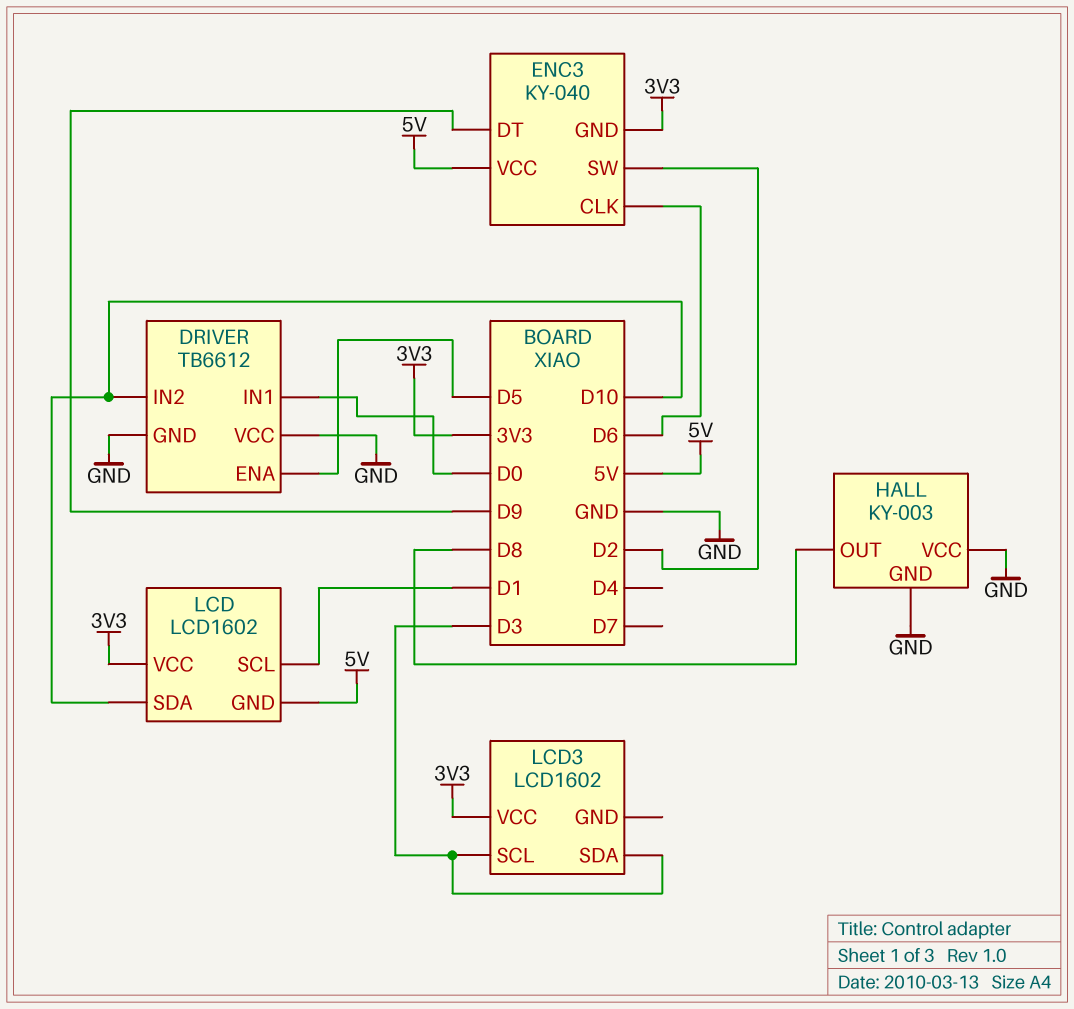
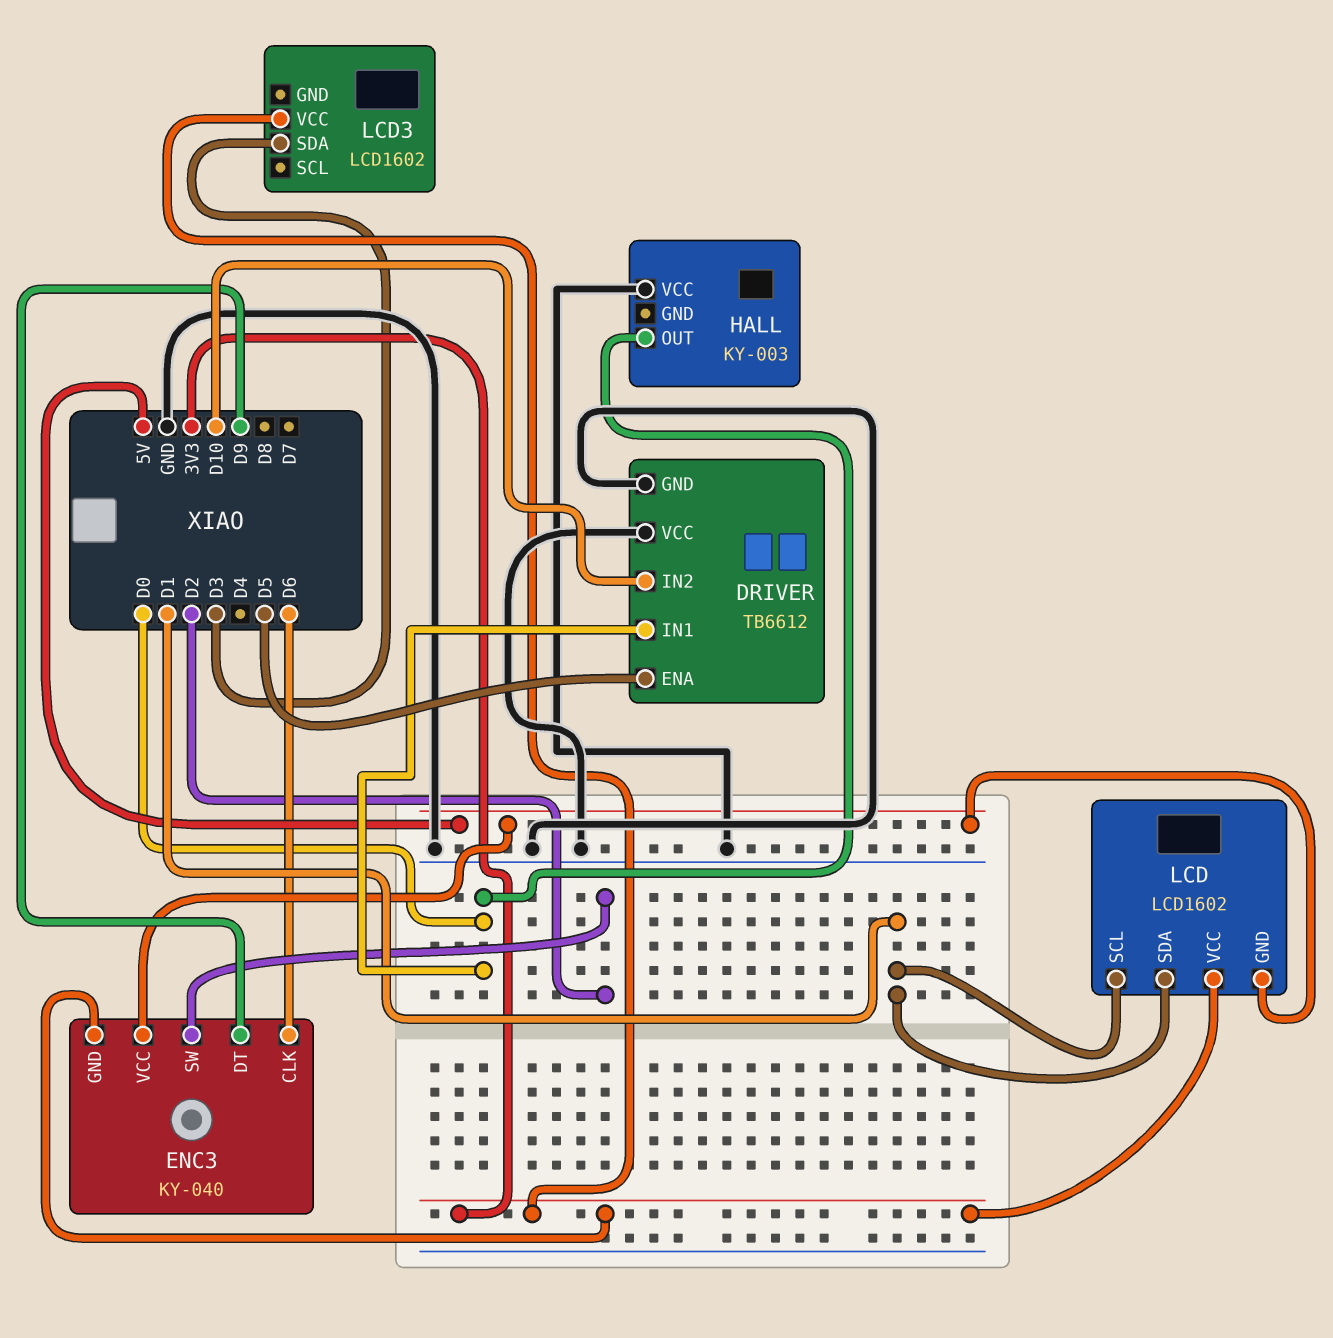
HALL pin GND: GND -> none
HALL pin OUT: D8 -> D0
LCD pin SDA: D10 -> D1
LCD3 pin SCL: D3 -> none

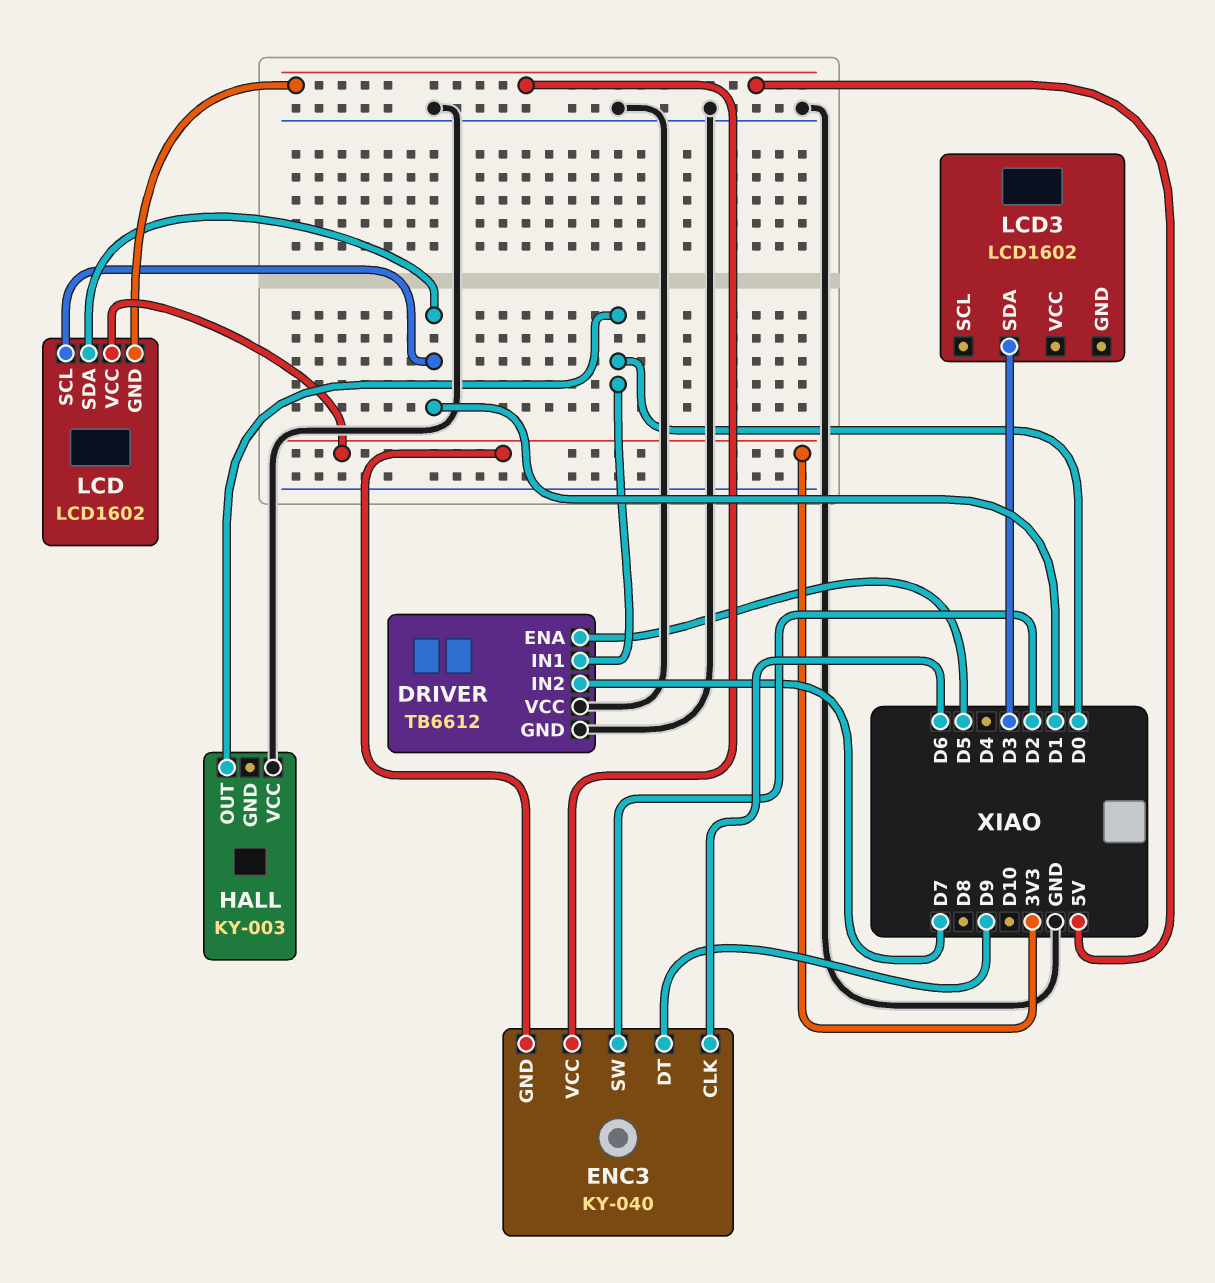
DRIVER pin IN2: D10 -> D7
LCD3 pin VCC: 3V3 -> none

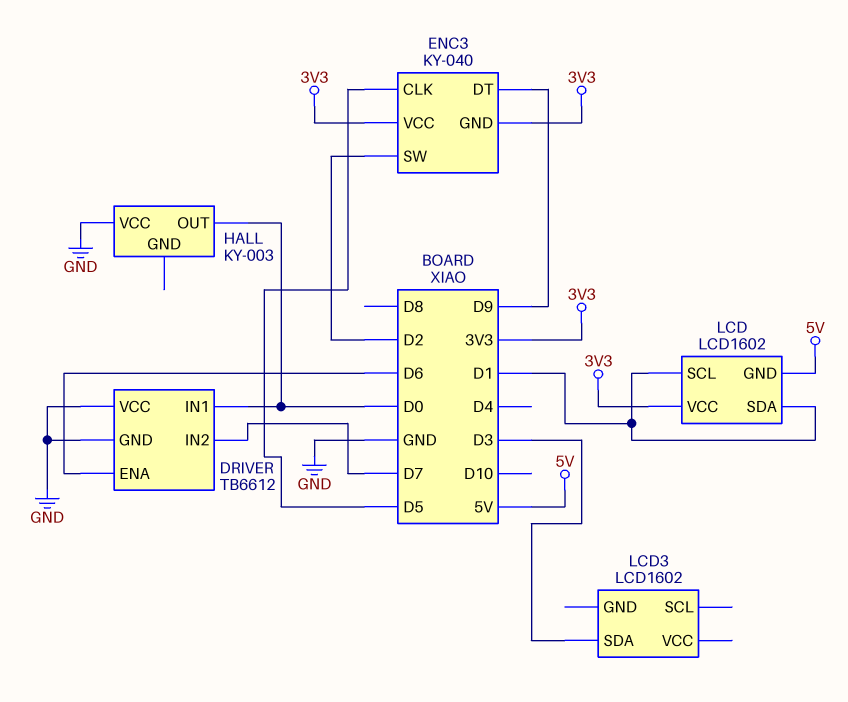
DRIVER pin ENA: D5 -> D6
ENC3 pin CLK: D6 -> D5
ENC3 pin VCC: 5V -> 3V3

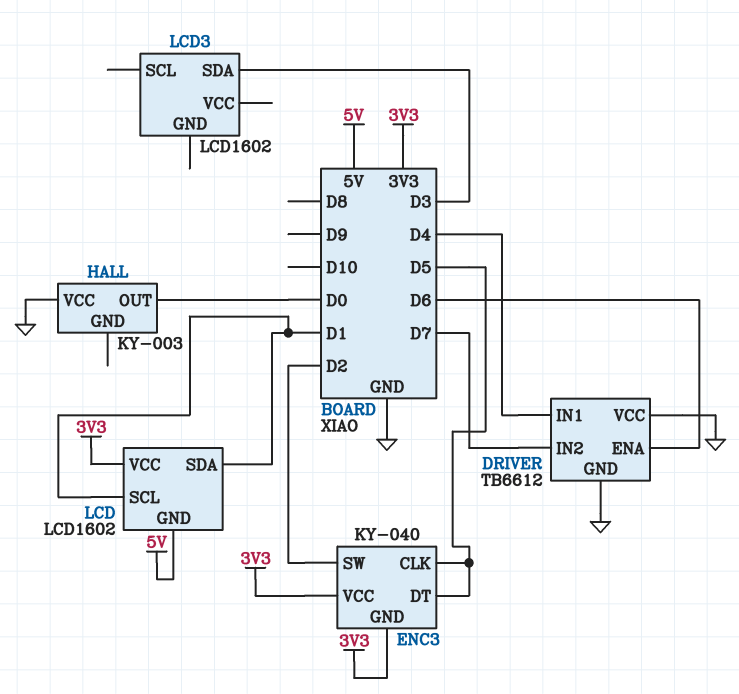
DRIVER pin IN1: D0 -> D4
ENC3 pin DT: D9 -> D5

